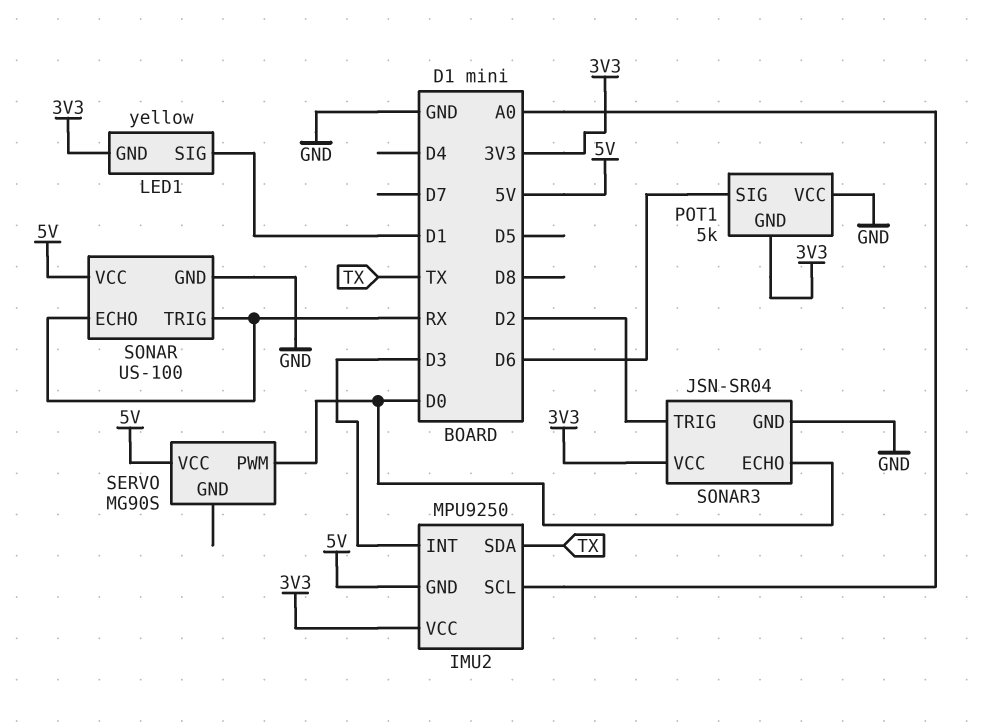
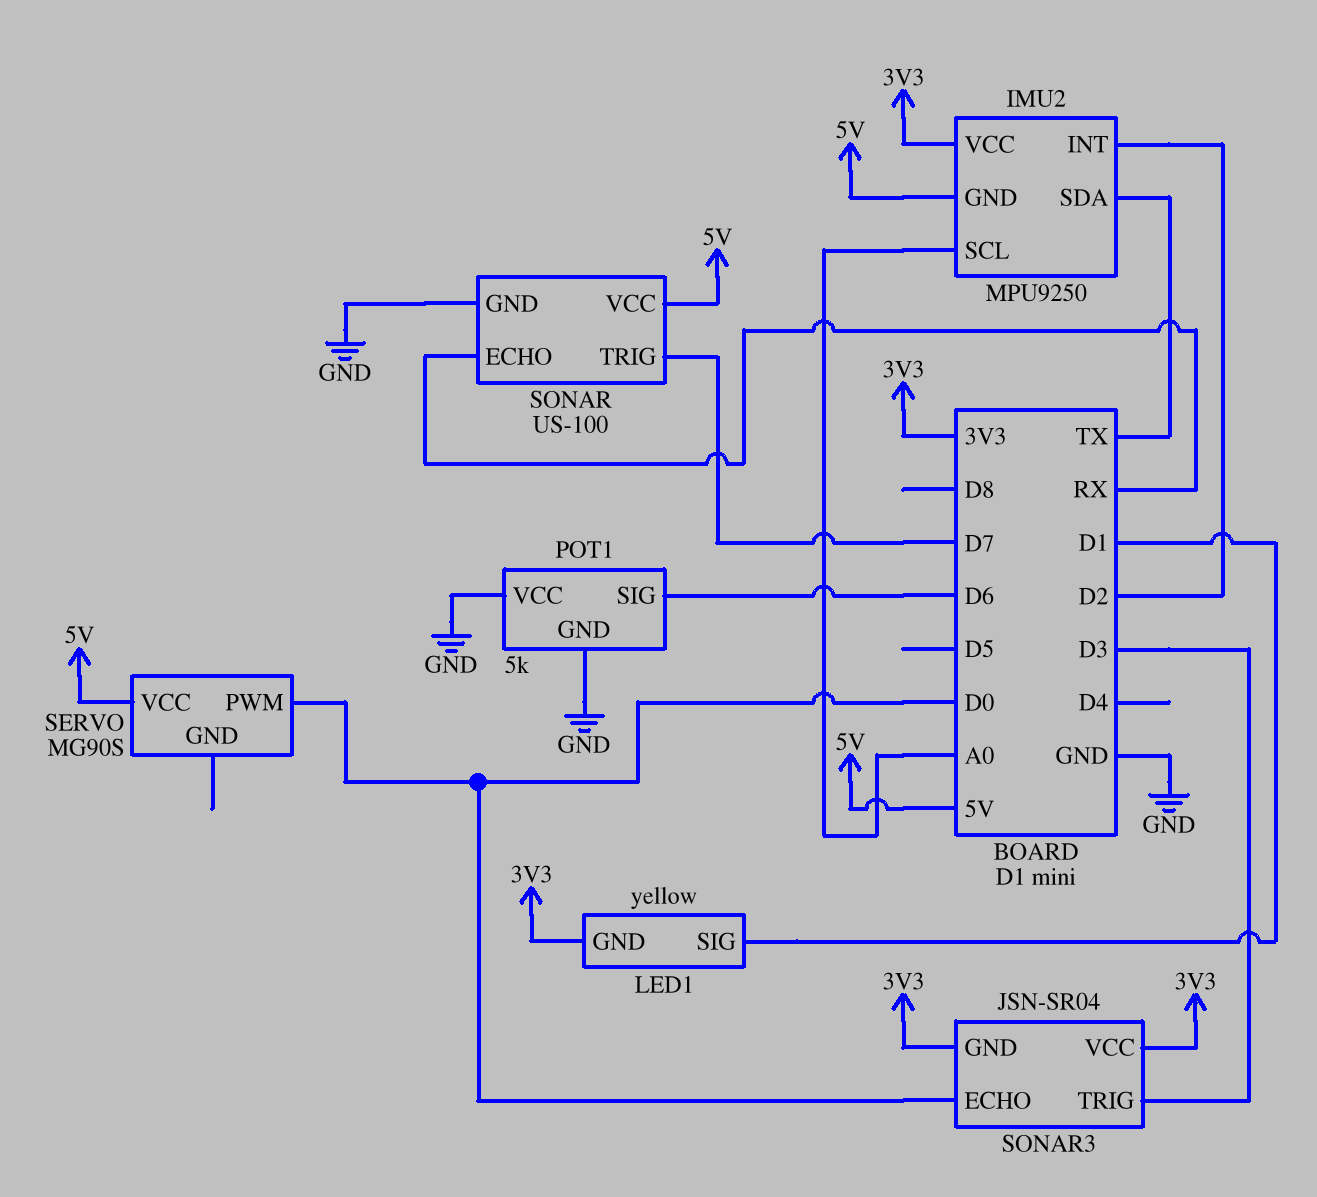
IMU2 pin INT: D3 -> D2
POT1 pin GND: 3V3 -> GND
SONAR pin TRIG: RX -> D7
SONAR3 pin GND: GND -> 3V3
SONAR3 pin TRIG: D2 -> D3

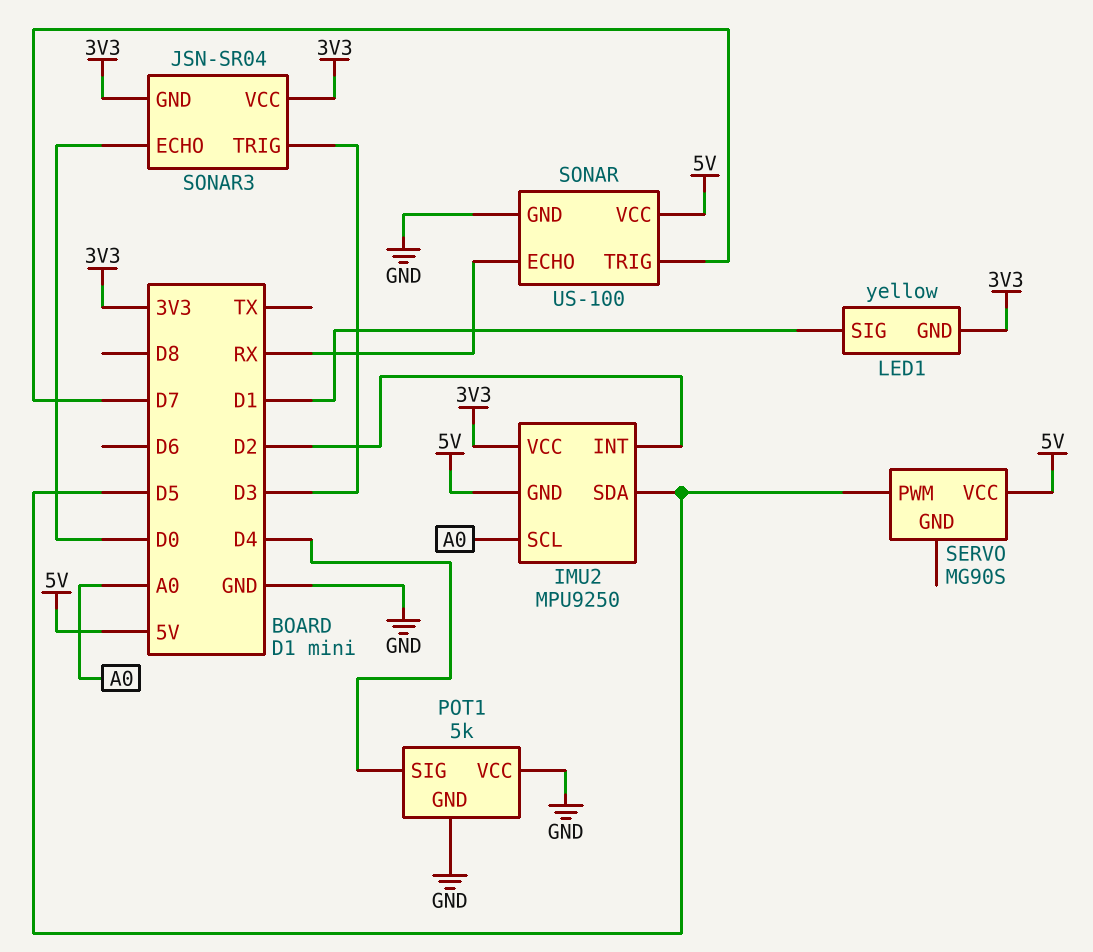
IMU2 pin SDA: TX -> D5
POT1 pin SIG: D6 -> D4
SERVO pin PWM: D0 -> D5

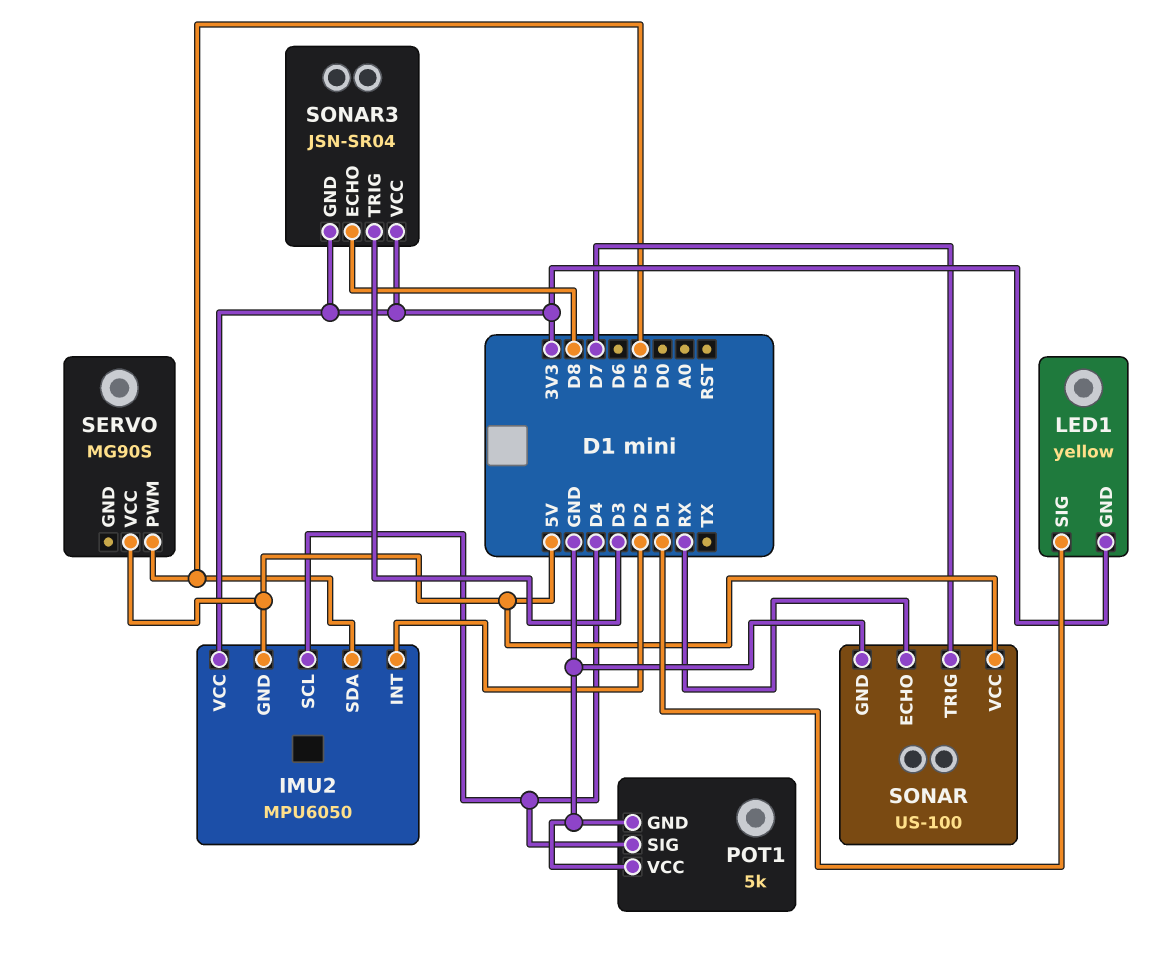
IMU2: MPU9250 -> MPU6050
IMU2 pin SCL: A0 -> D4
SONAR3 pin ECHO: D0 -> D8

